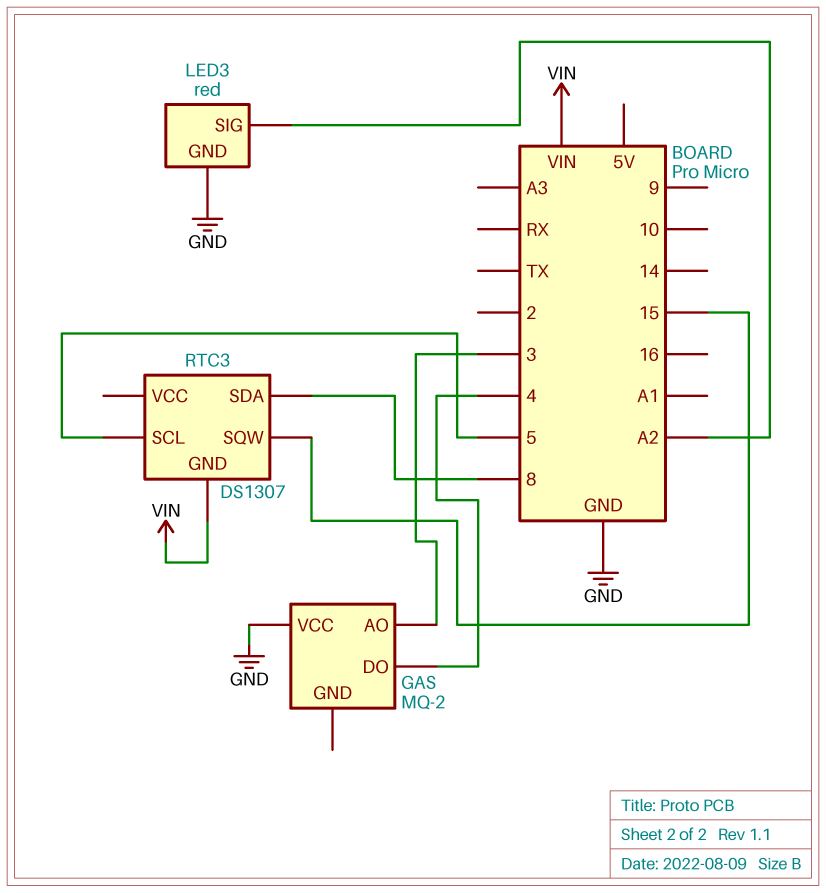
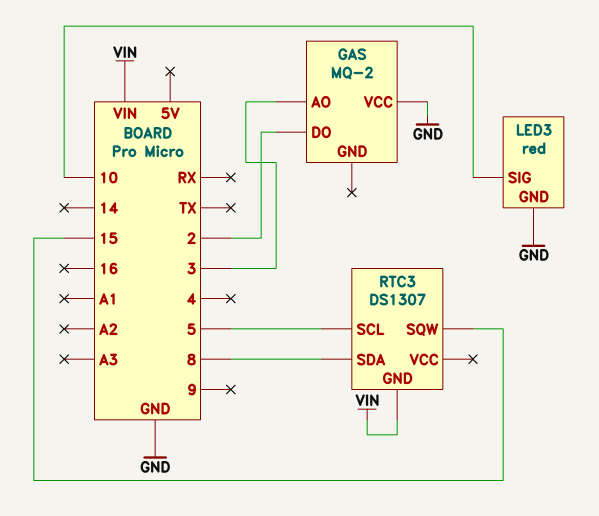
GAS pin DO: 4 -> 2
LED3 pin SIG: A2 -> 10

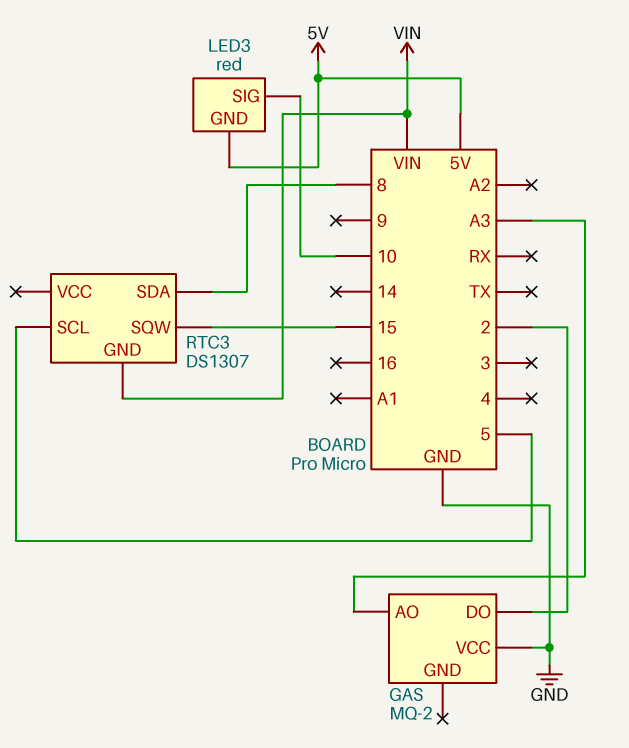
GAS pin AO: 3 -> A3
LED3 pin GND: GND -> 5V

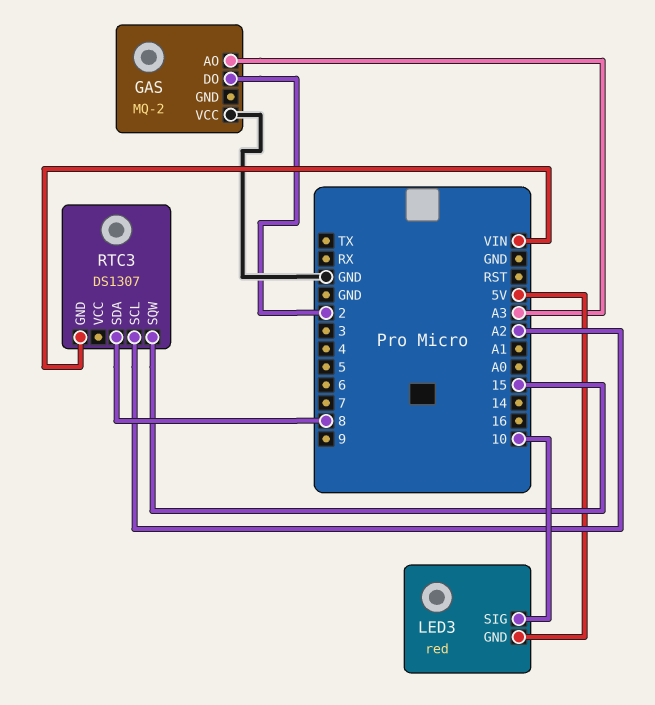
RTC3 pin SCL: 5 -> A2

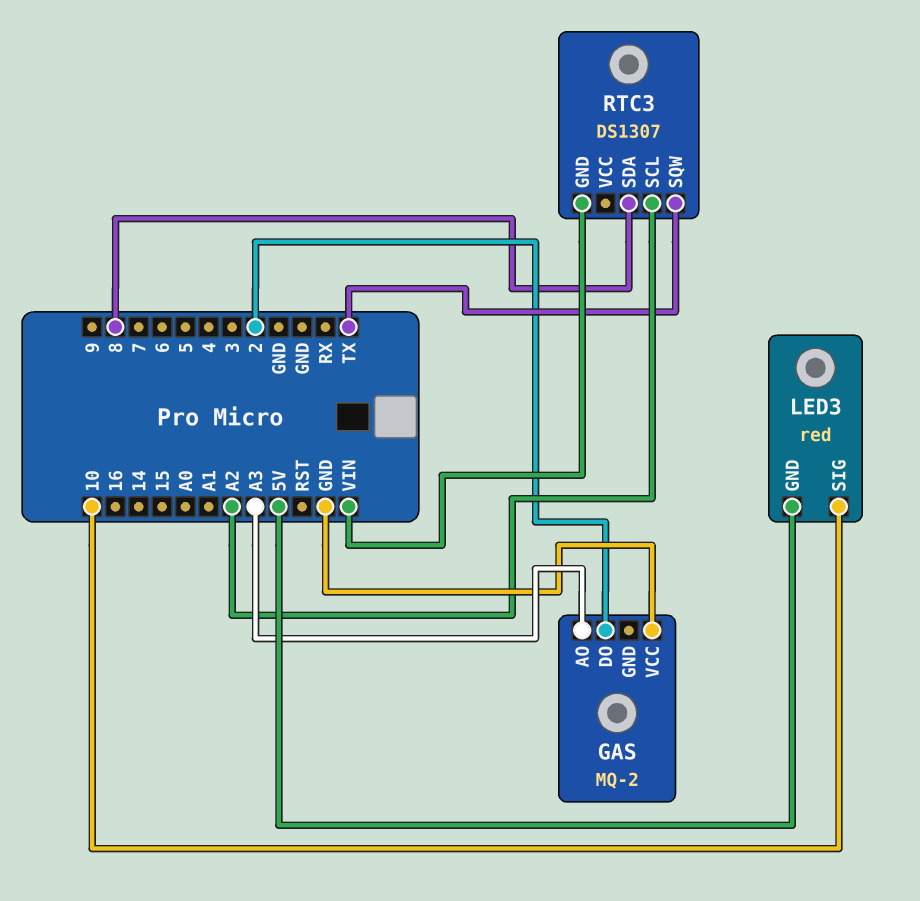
RTC3 pin SQW: 15 -> TX

